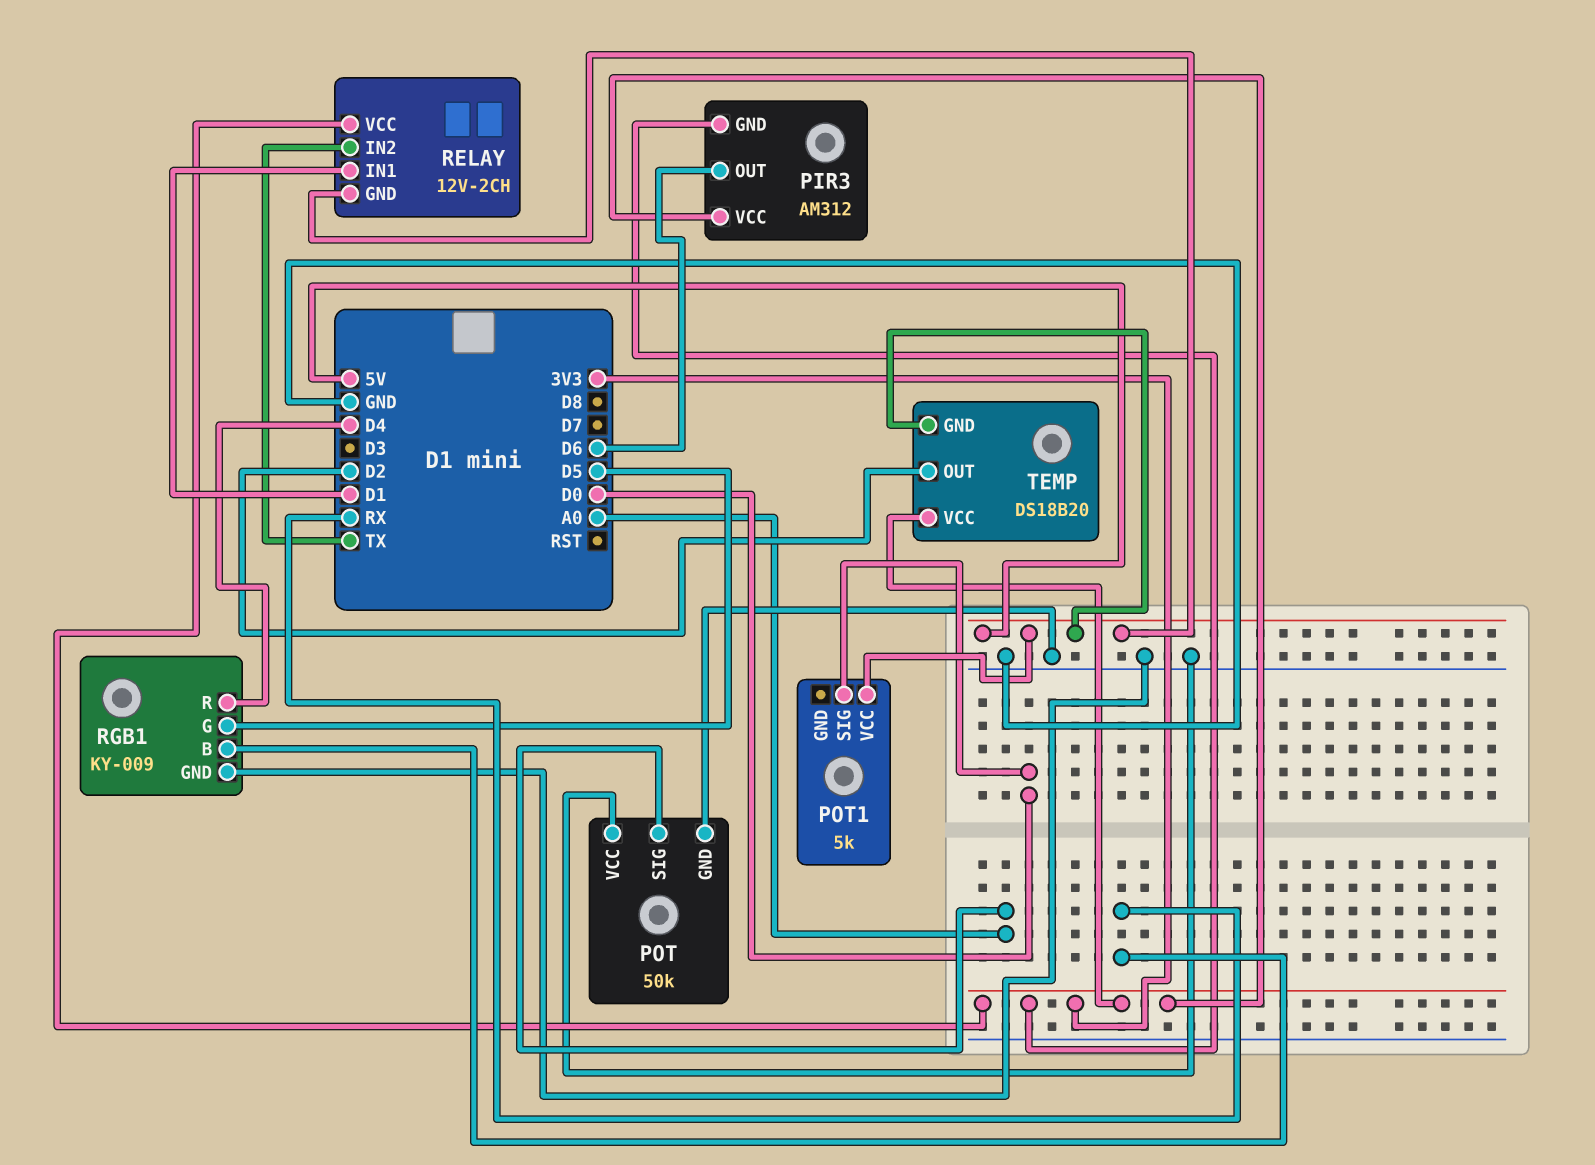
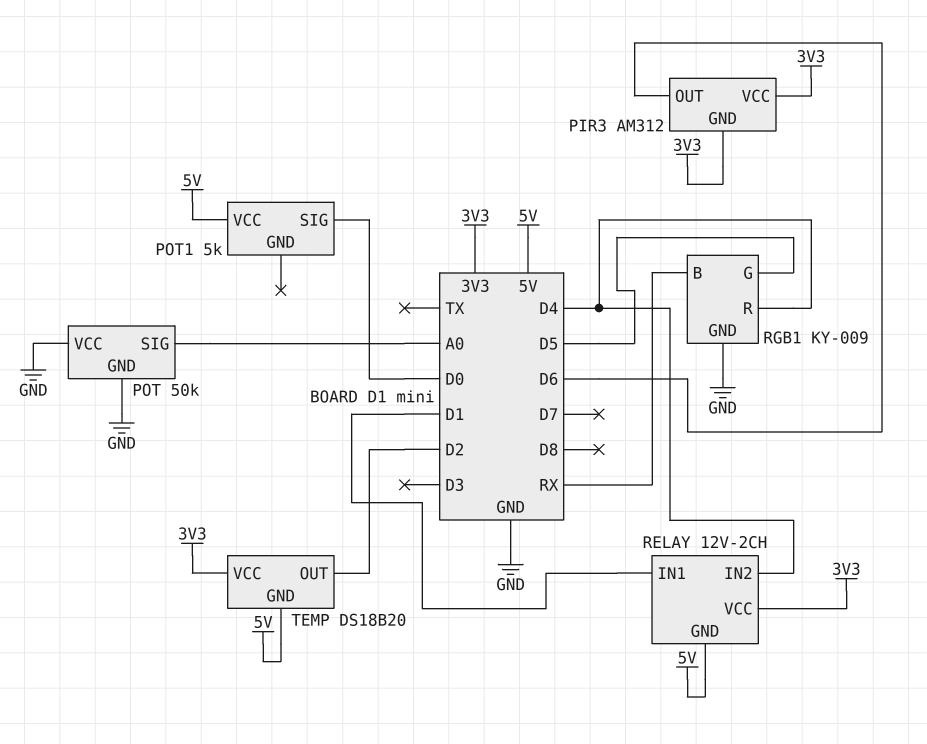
RELAY pin IN2: TX -> D4

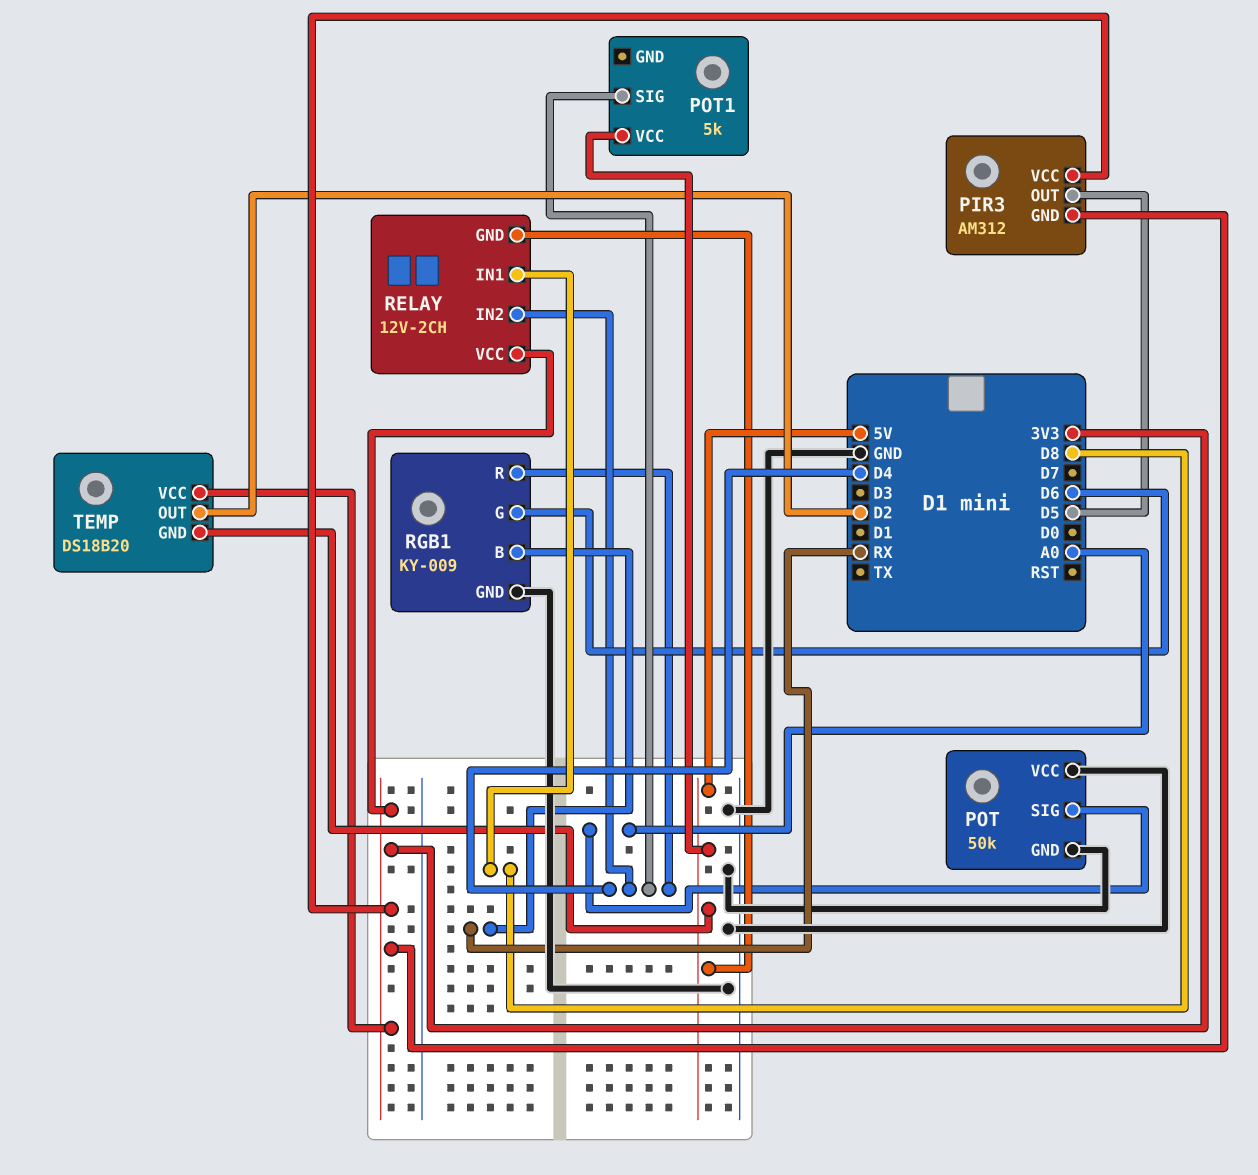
PIR3 pin OUT: D6 -> D5
POT1 pin SIG: D0 -> D4
RELAY pin IN1: D1 -> D8
RGB1 pin G: D5 -> D6

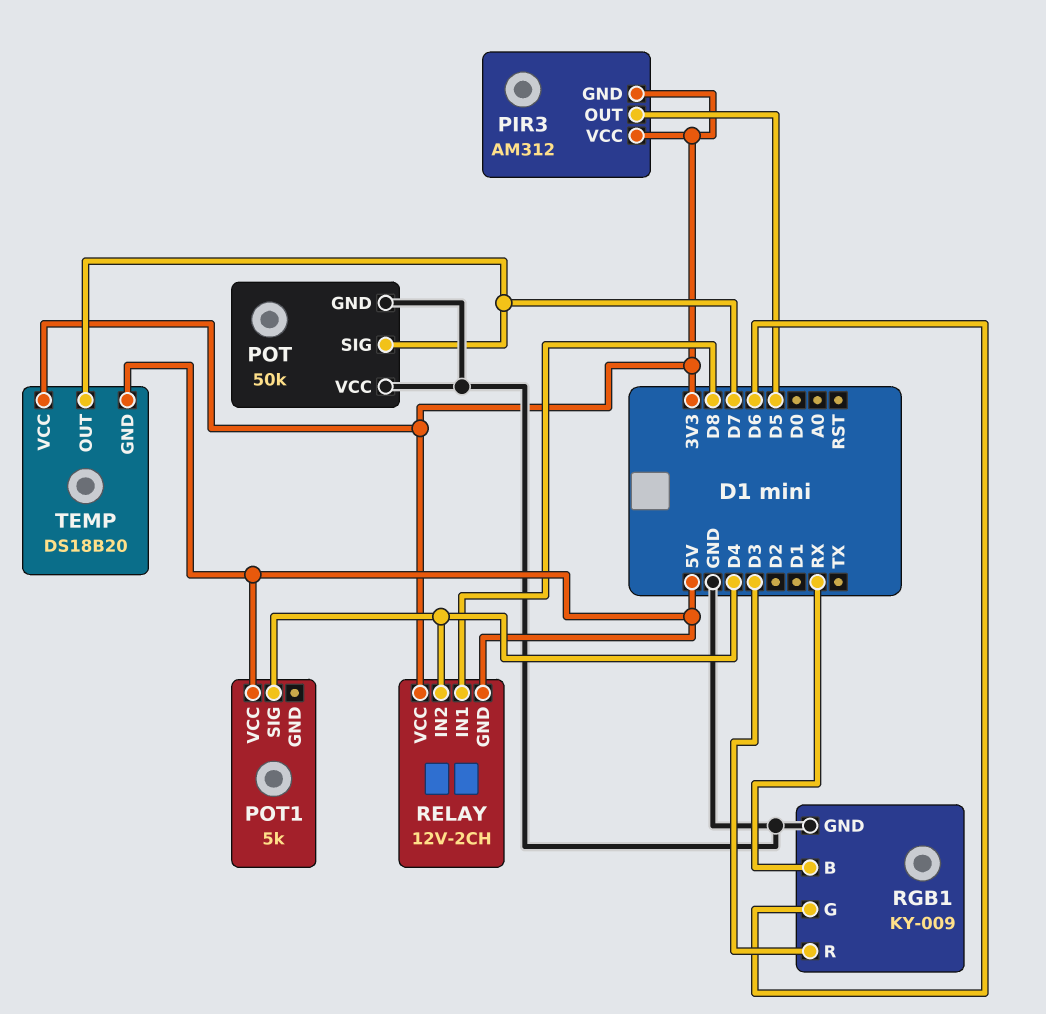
POT pin SIG: A0 -> D7
RGB1 pin R: D4 -> D3
TEMP pin OUT: D2 -> D7

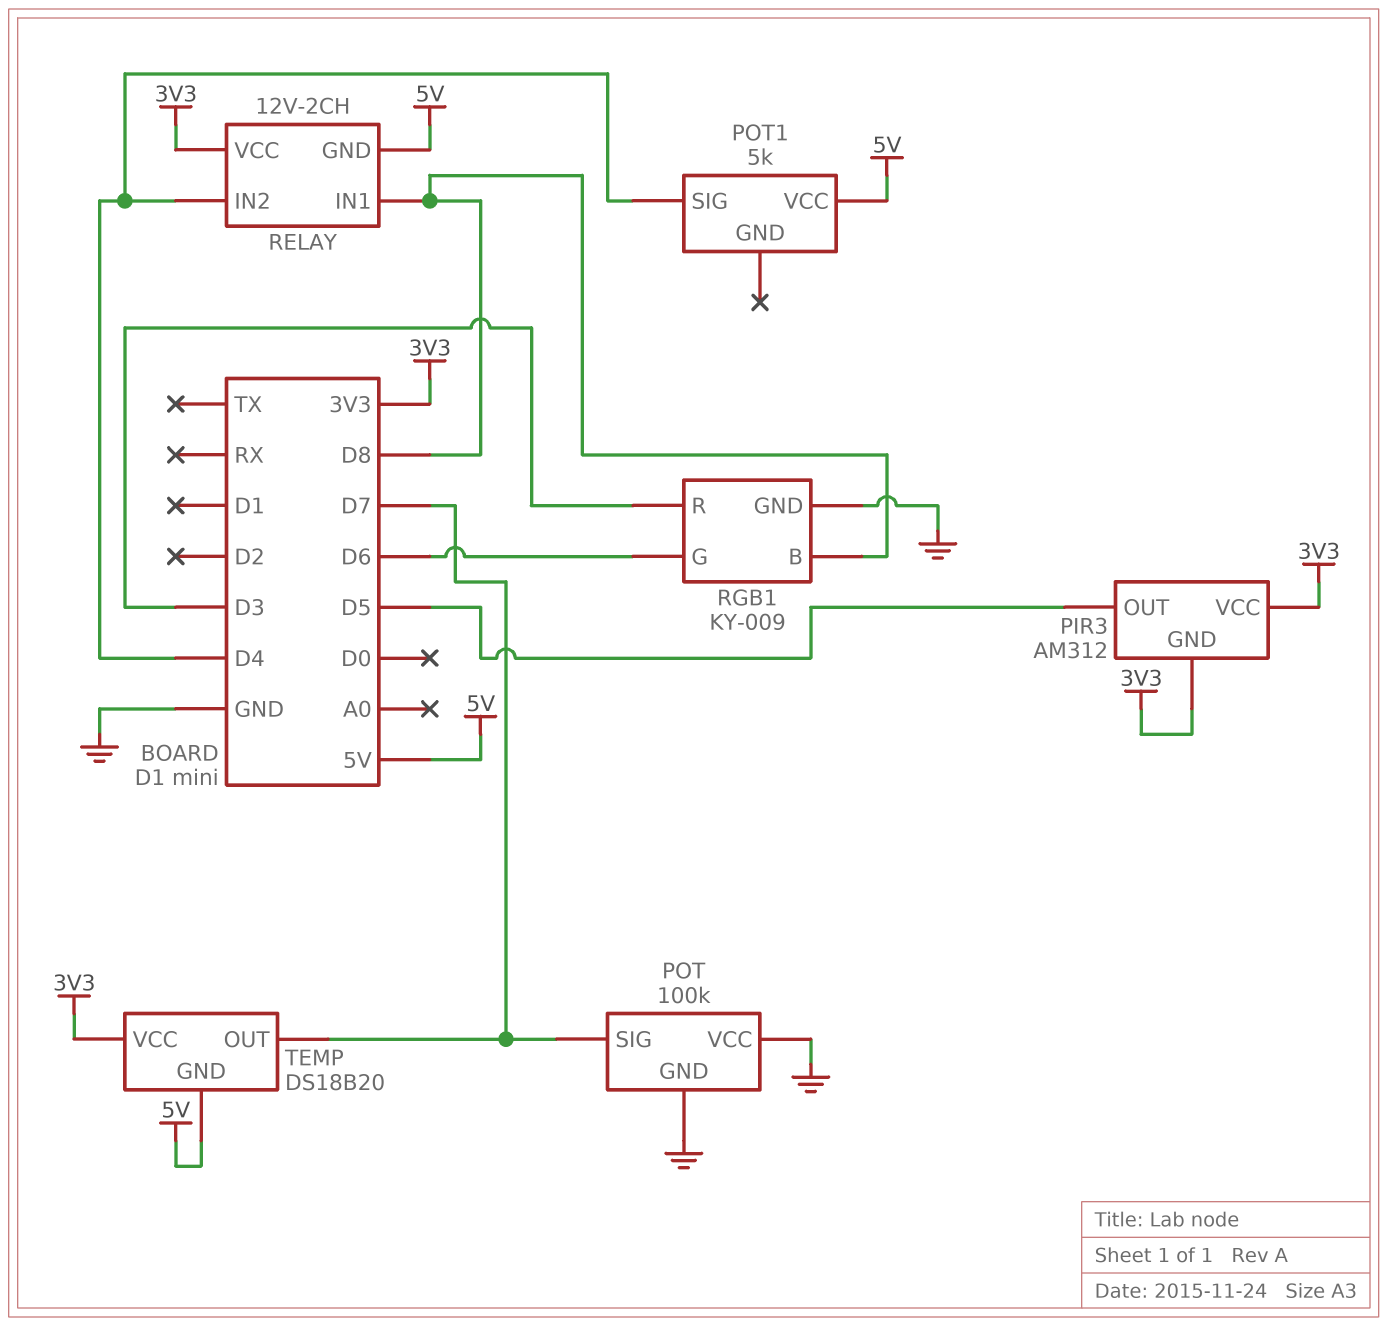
POT: 50k -> 100k
RGB1 pin B: RX -> D8

